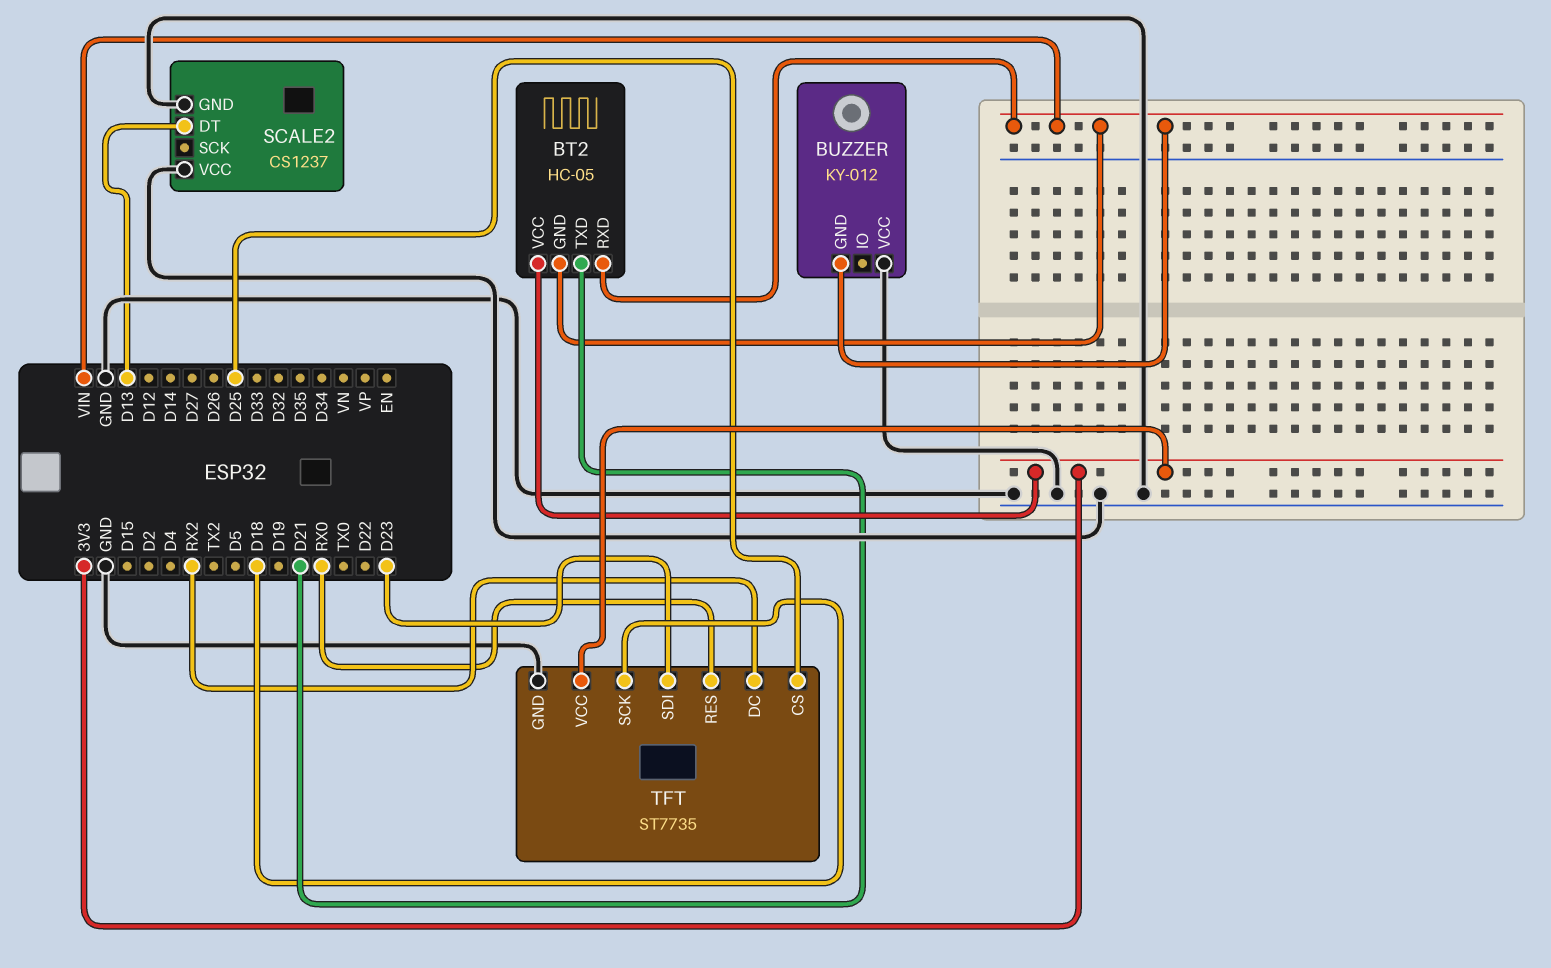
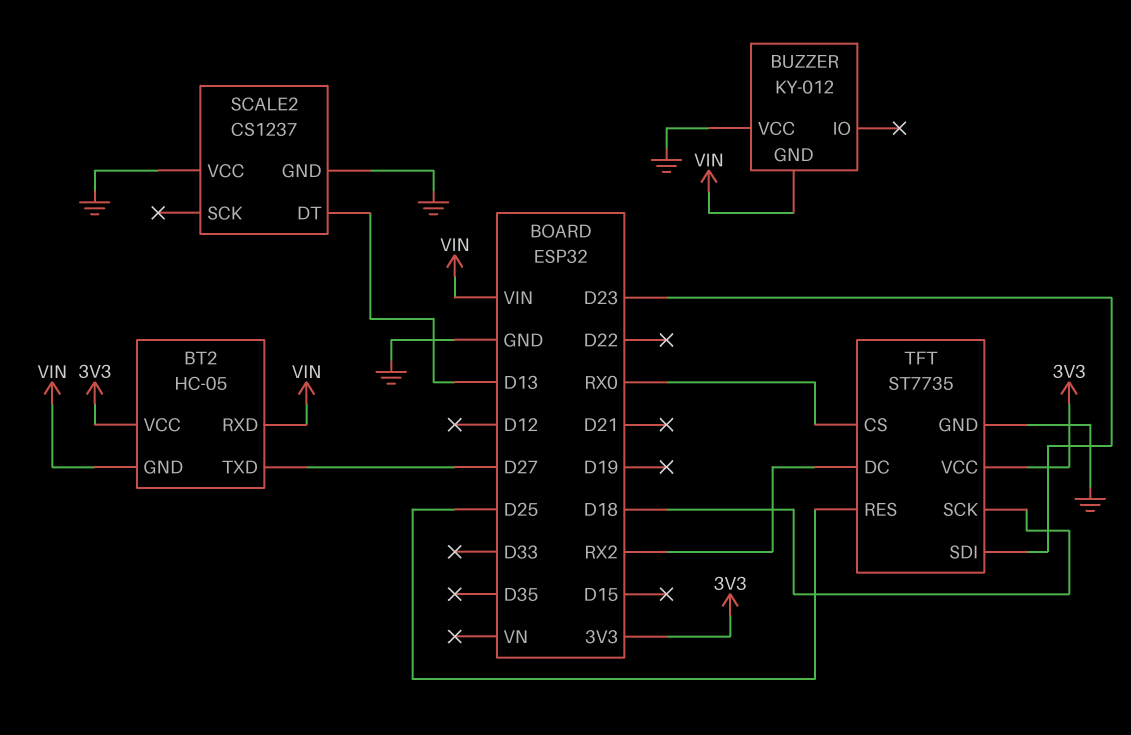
BT2 pin TXD: D21 -> D27
TFT pin CS: D25 -> RX0
TFT pin RES: RX0 -> D25

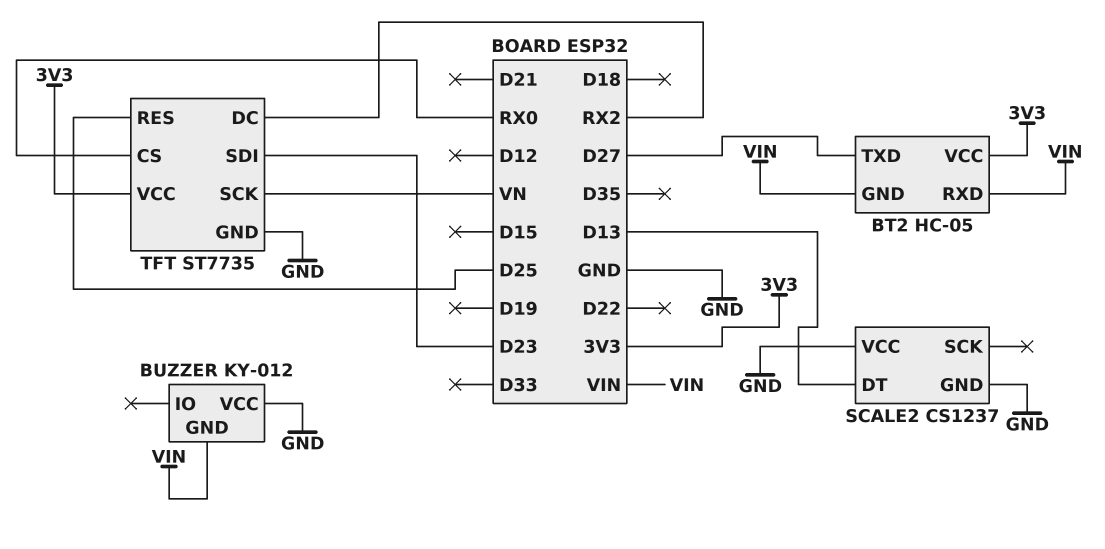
TFT pin SCK: D18 -> VN

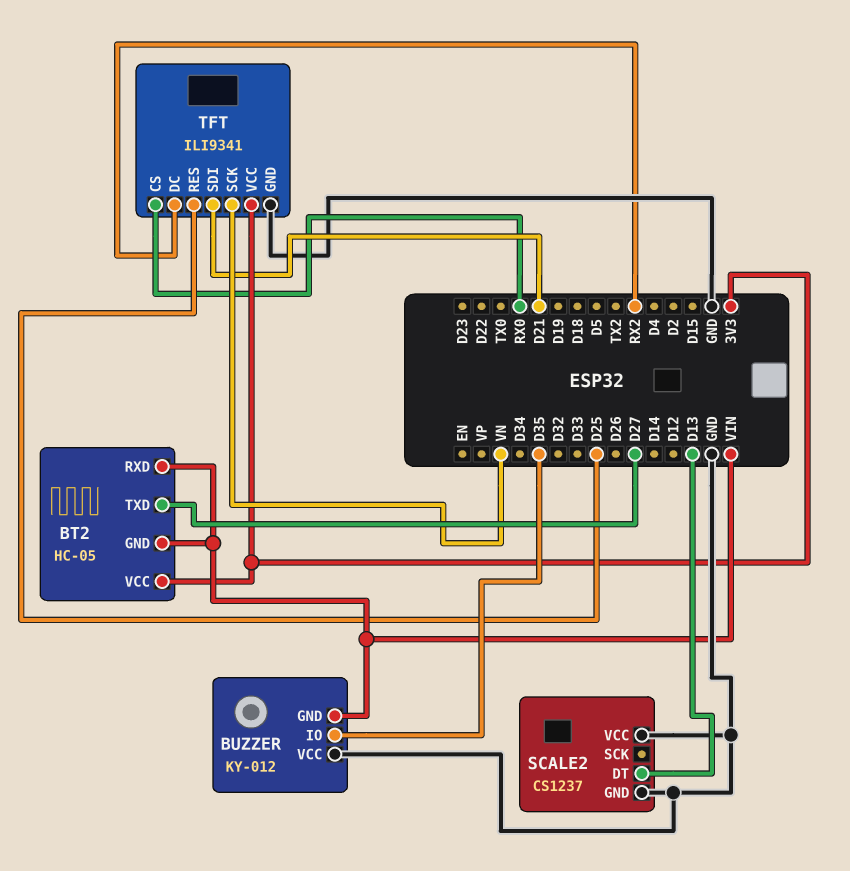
BUZZER pin IO: none -> D35
TFT: ST7735 -> ILI9341
TFT pin SDI: D23 -> D21

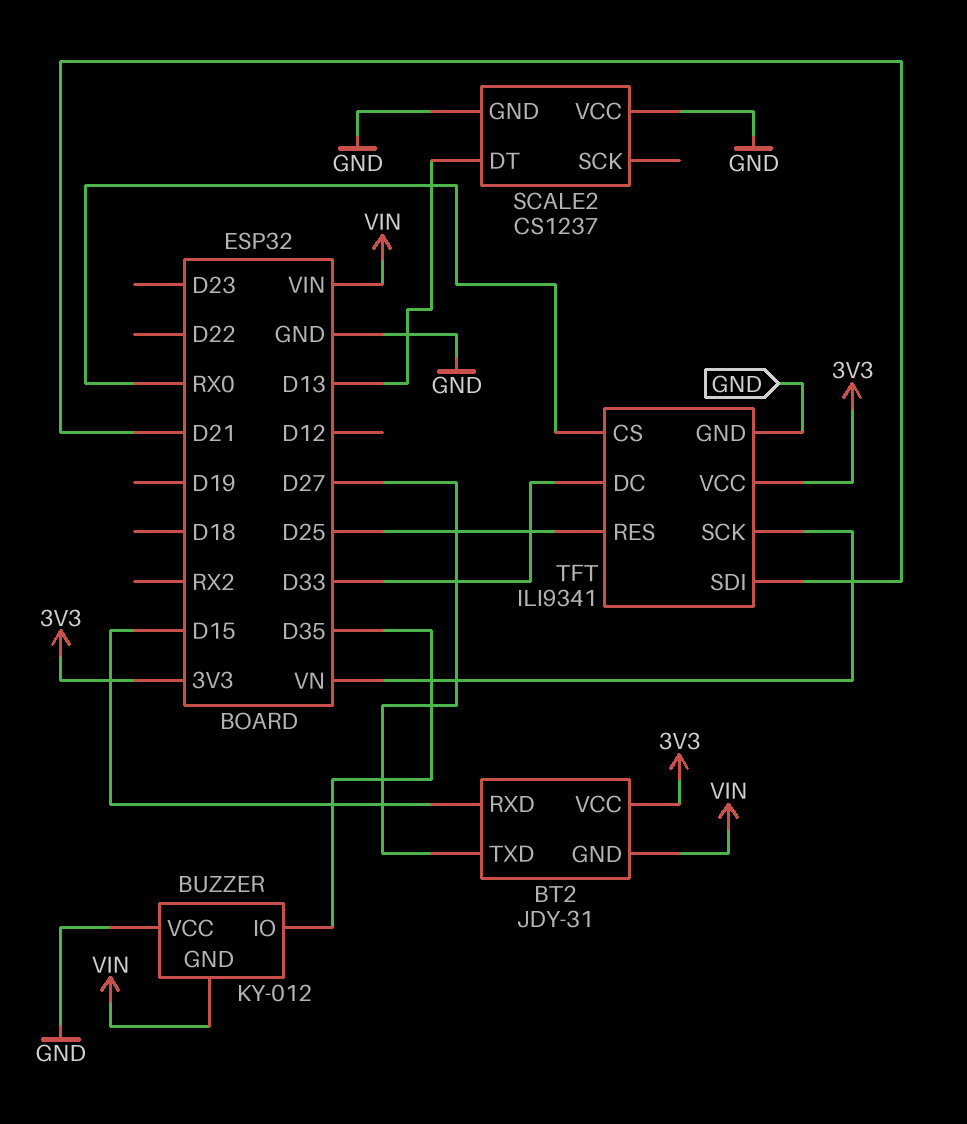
BT2: HC-05 -> JDY-31
BT2 pin RXD: VIN -> D15
TFT pin DC: RX2 -> D33

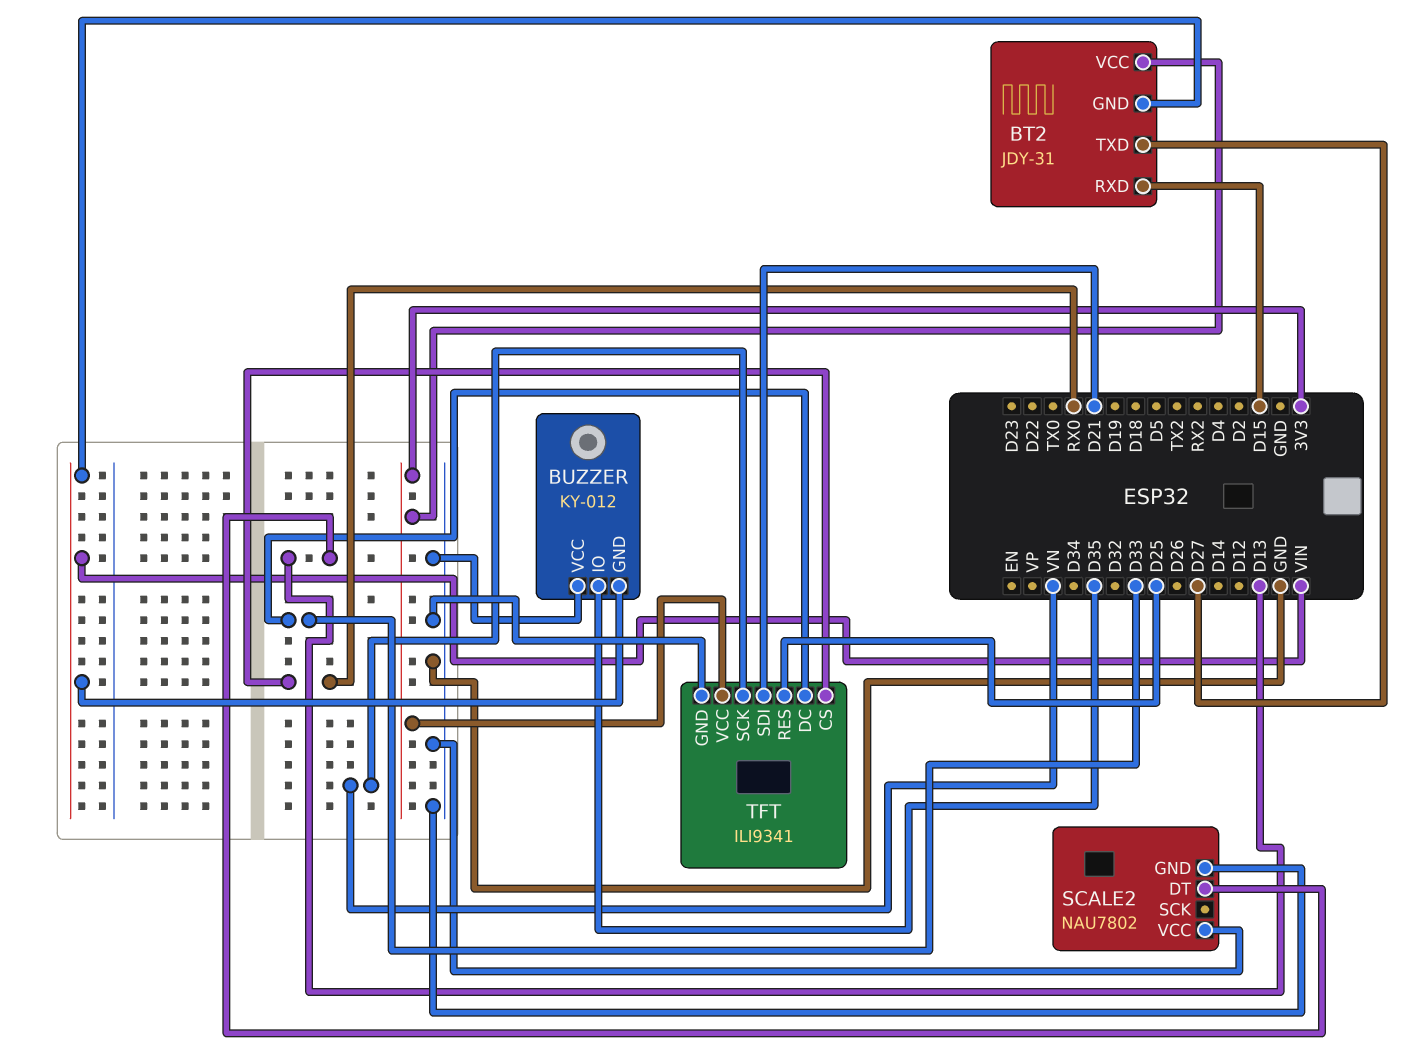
SCALE2: CS1237 -> NAU7802

